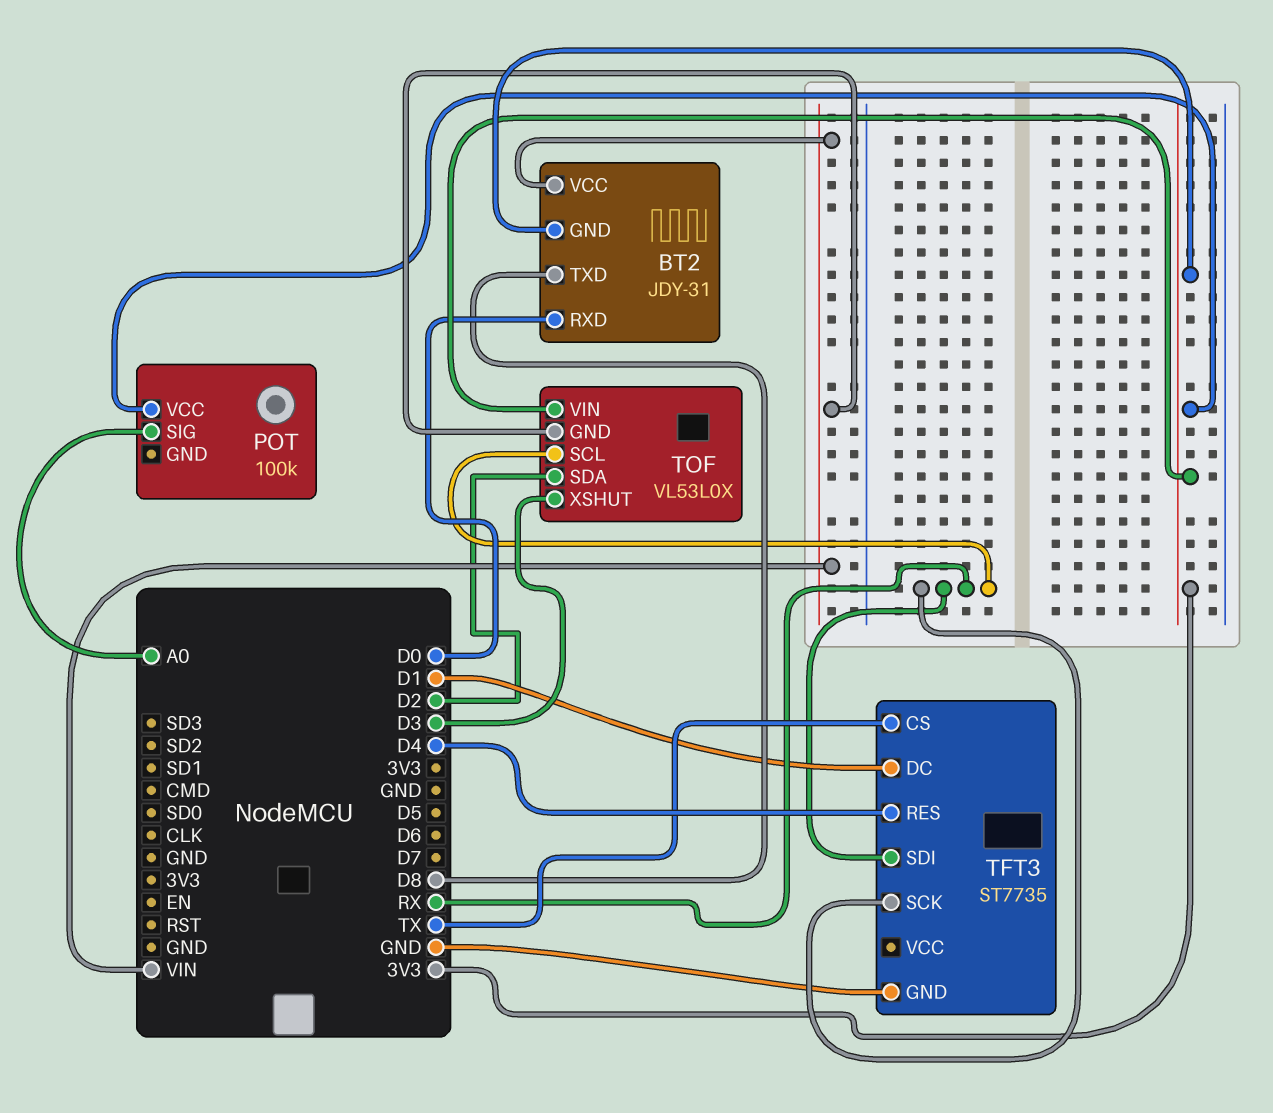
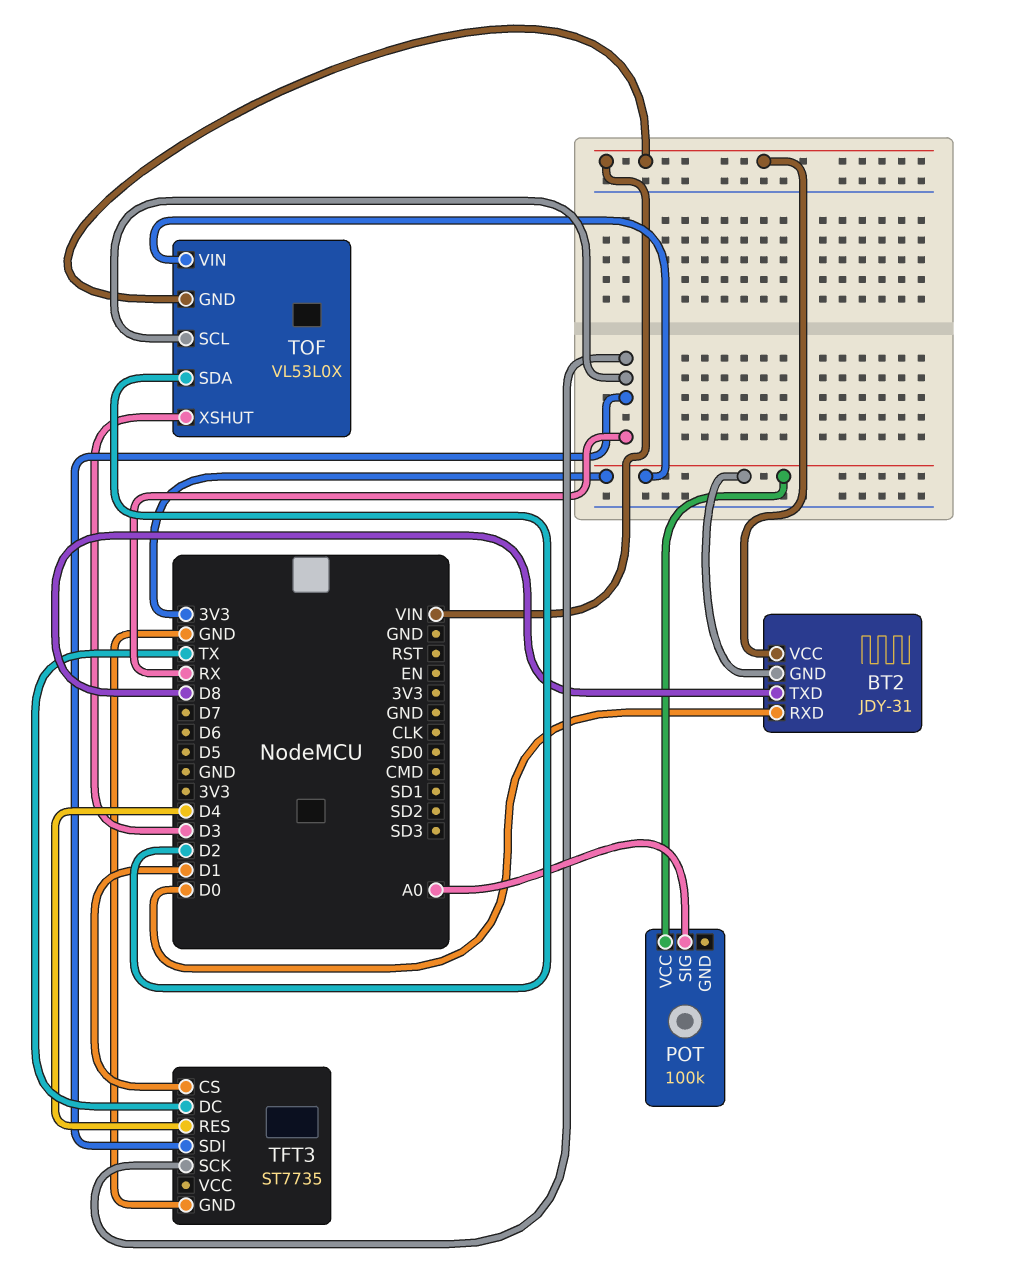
TFT3 pin CS: TX -> D1
TFT3 pin DC: D1 -> TX

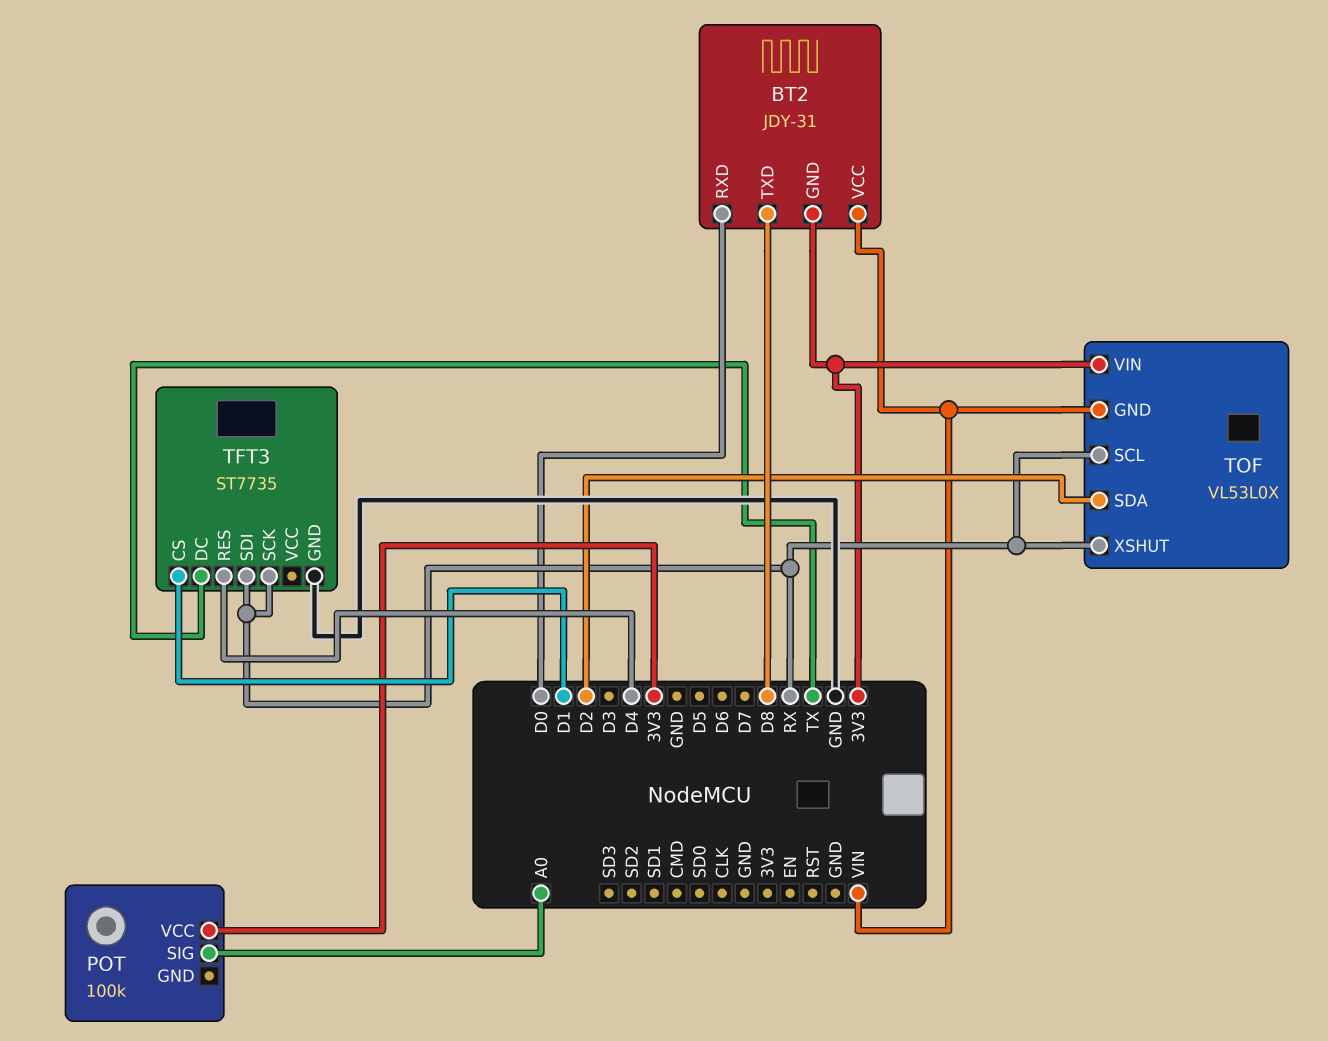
TOF pin XSHUT: D3 -> RX

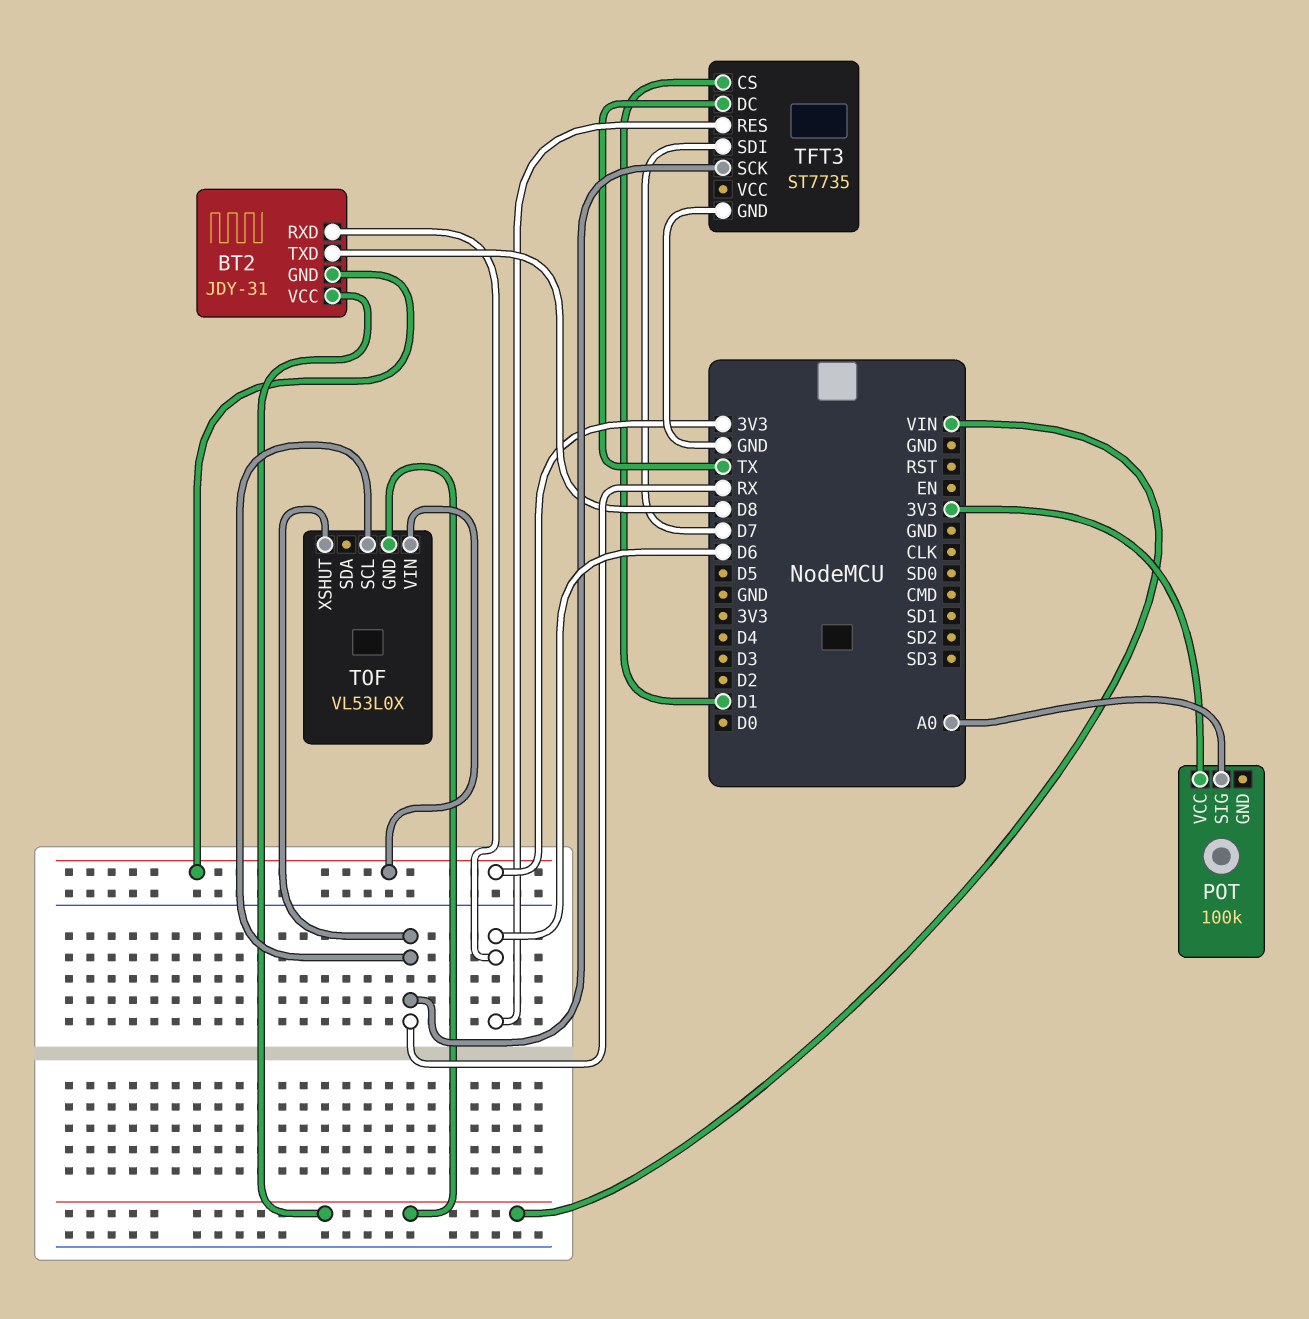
BT2 pin RXD: D0 -> D6
TFT3 pin RES: D4 -> D6
TFT3 pin SDI: RX -> D7
TOF pin SDA: D2 -> none

